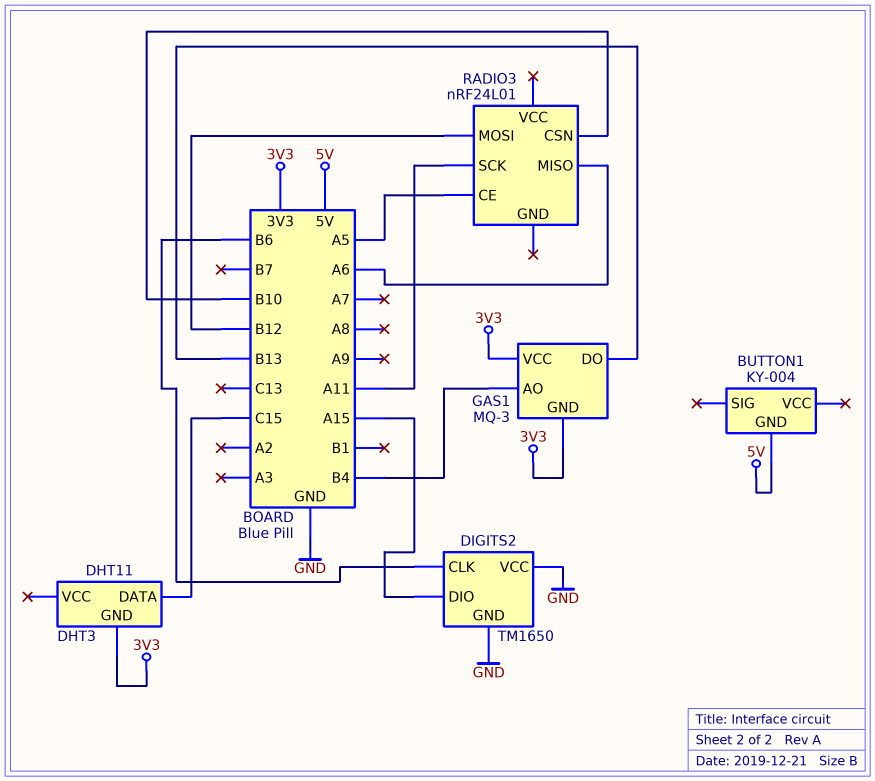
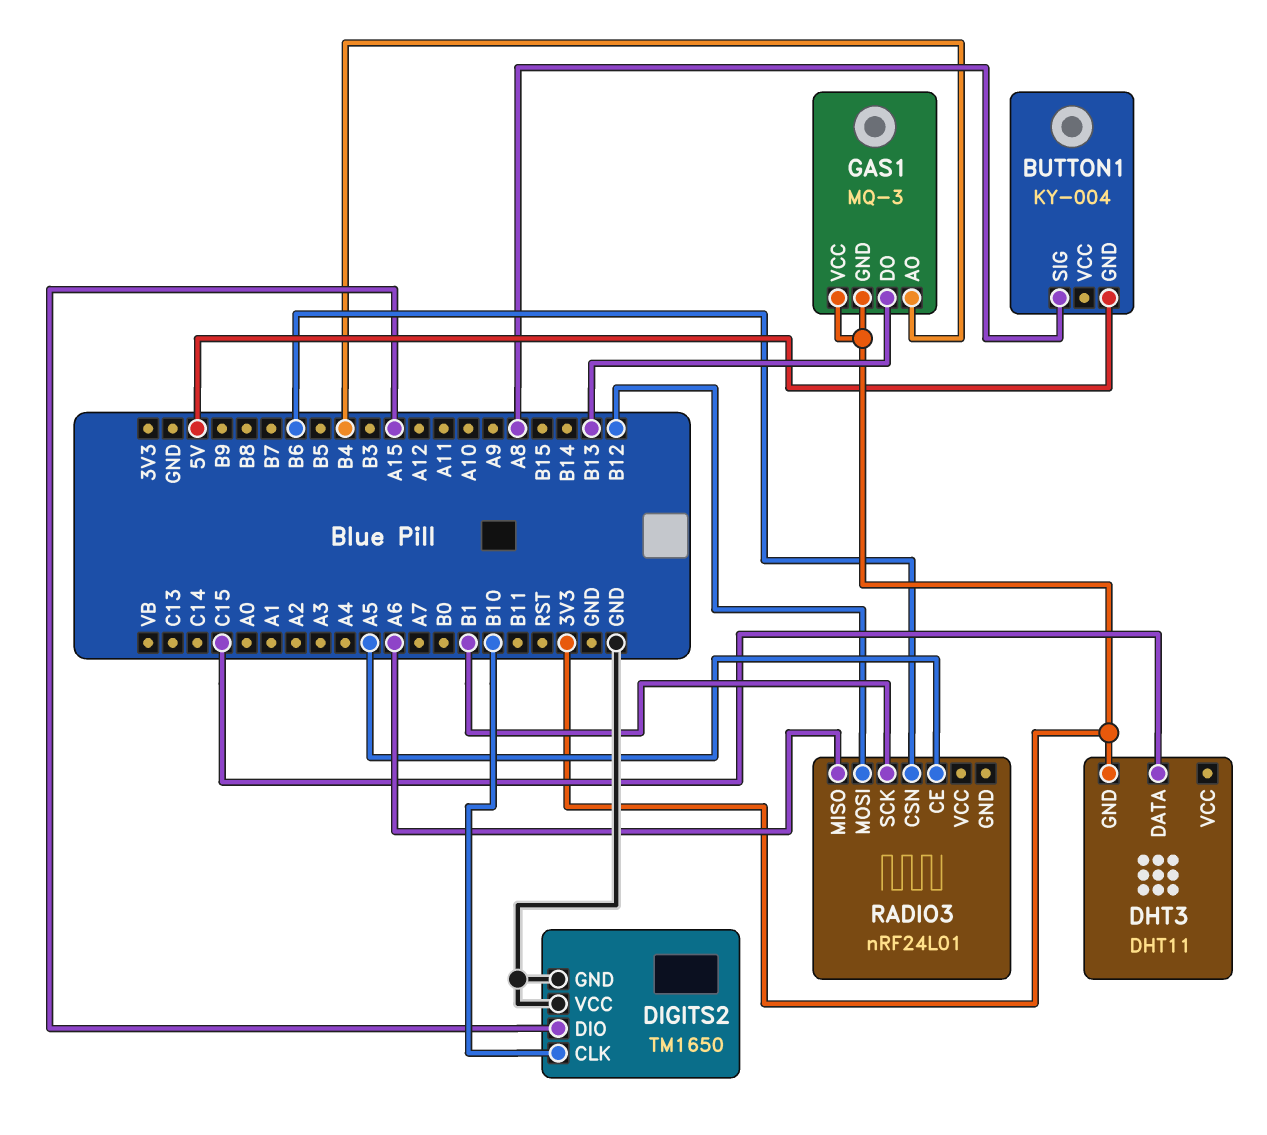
BUTTON1 pin SIG: none -> A8
DIGITS2 pin CLK: B6 -> B10
RADIO3 pin CSN: B10 -> B6
RADIO3 pin SCK: A11 -> B1

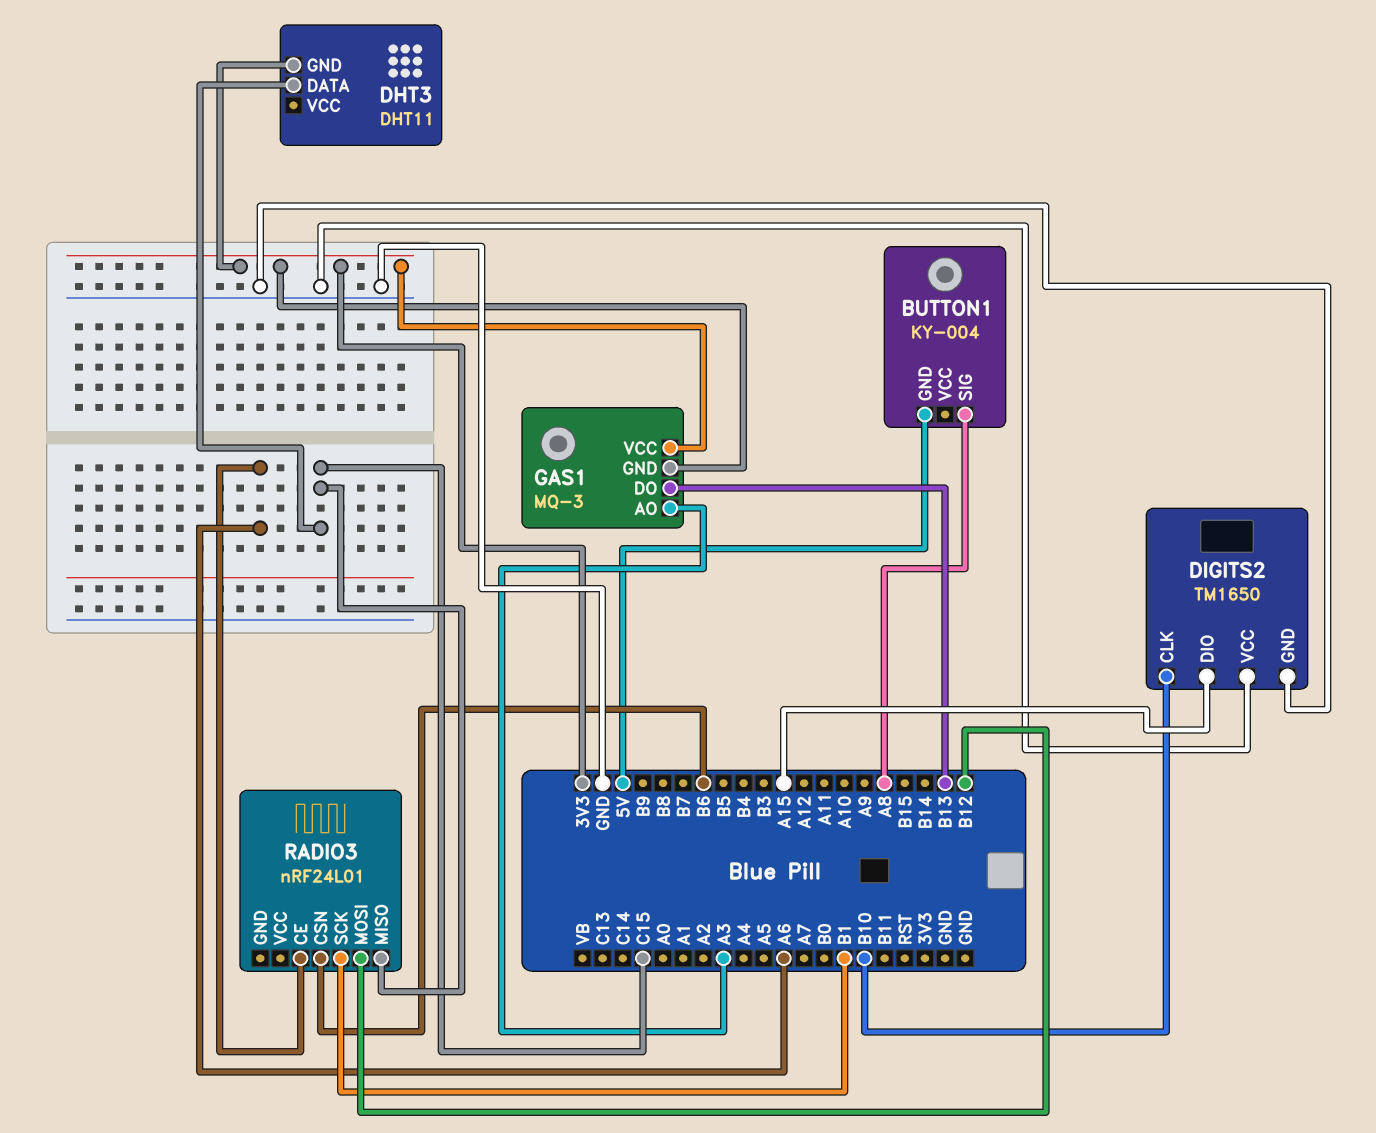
GAS1 pin AO: B4 -> A3
RADIO3 pin CE: A5 -> A6
RADIO3 pin MISO: A6 -> C15

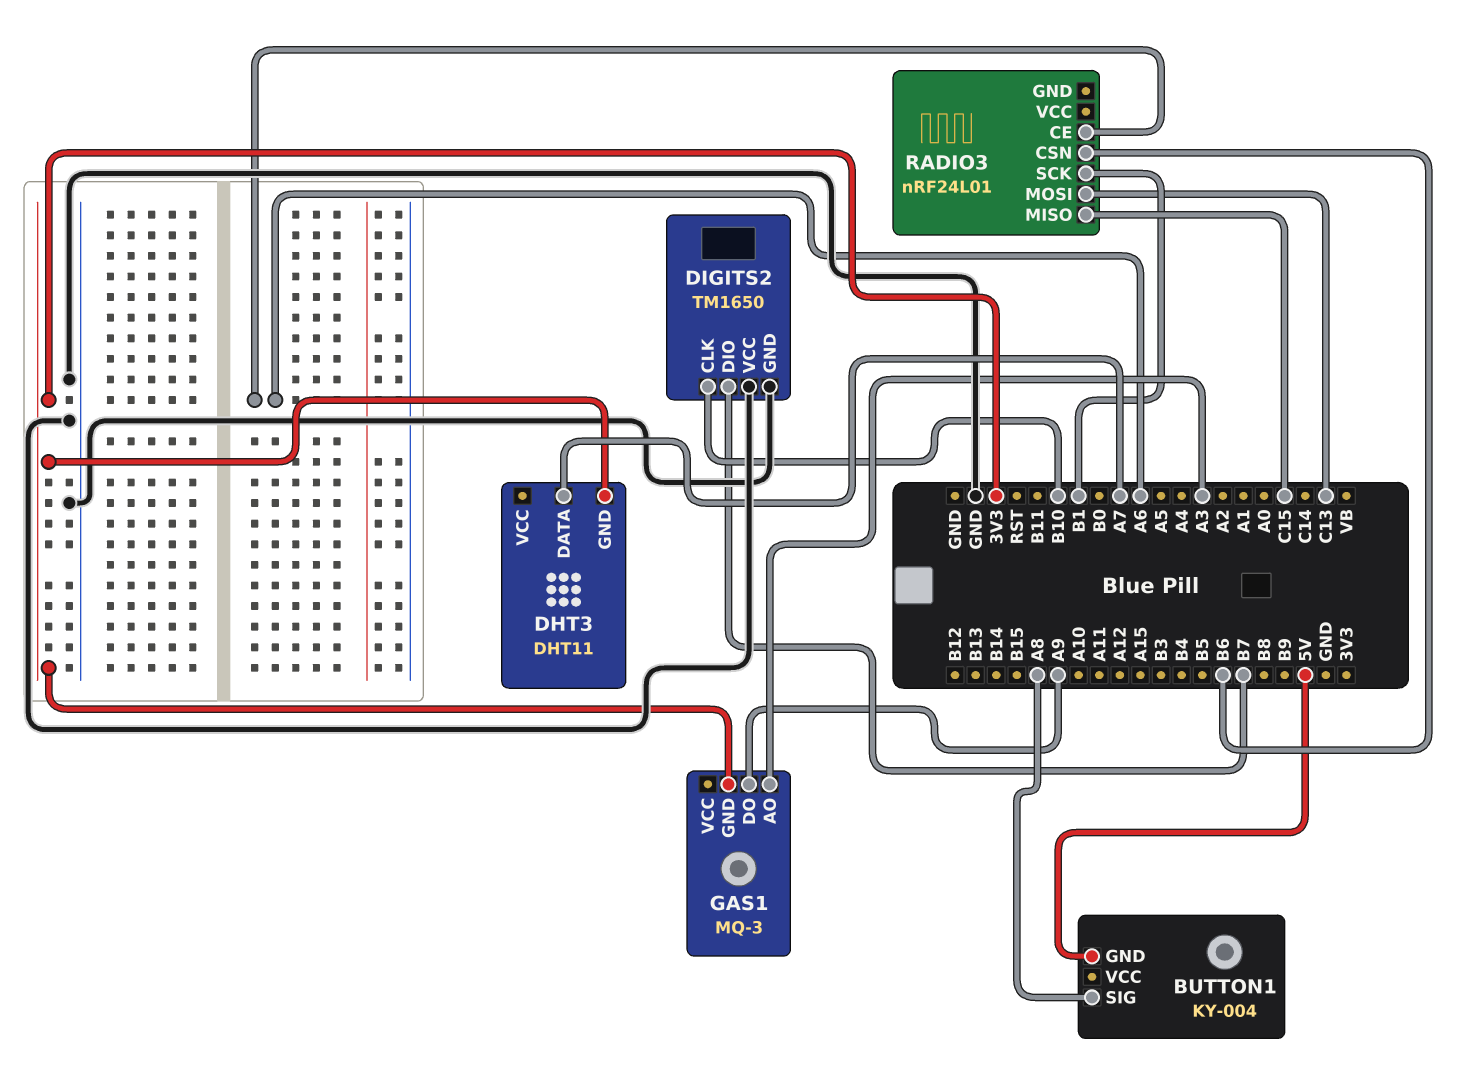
DHT3 pin DATA: C15 -> A7
DIGITS2 pin DIO: A15 -> B7
GAS1 pin DO: B13 -> A9
GAS1 pin VCC: 3V3 -> none
RADIO3 pin MOSI: B12 -> C13

